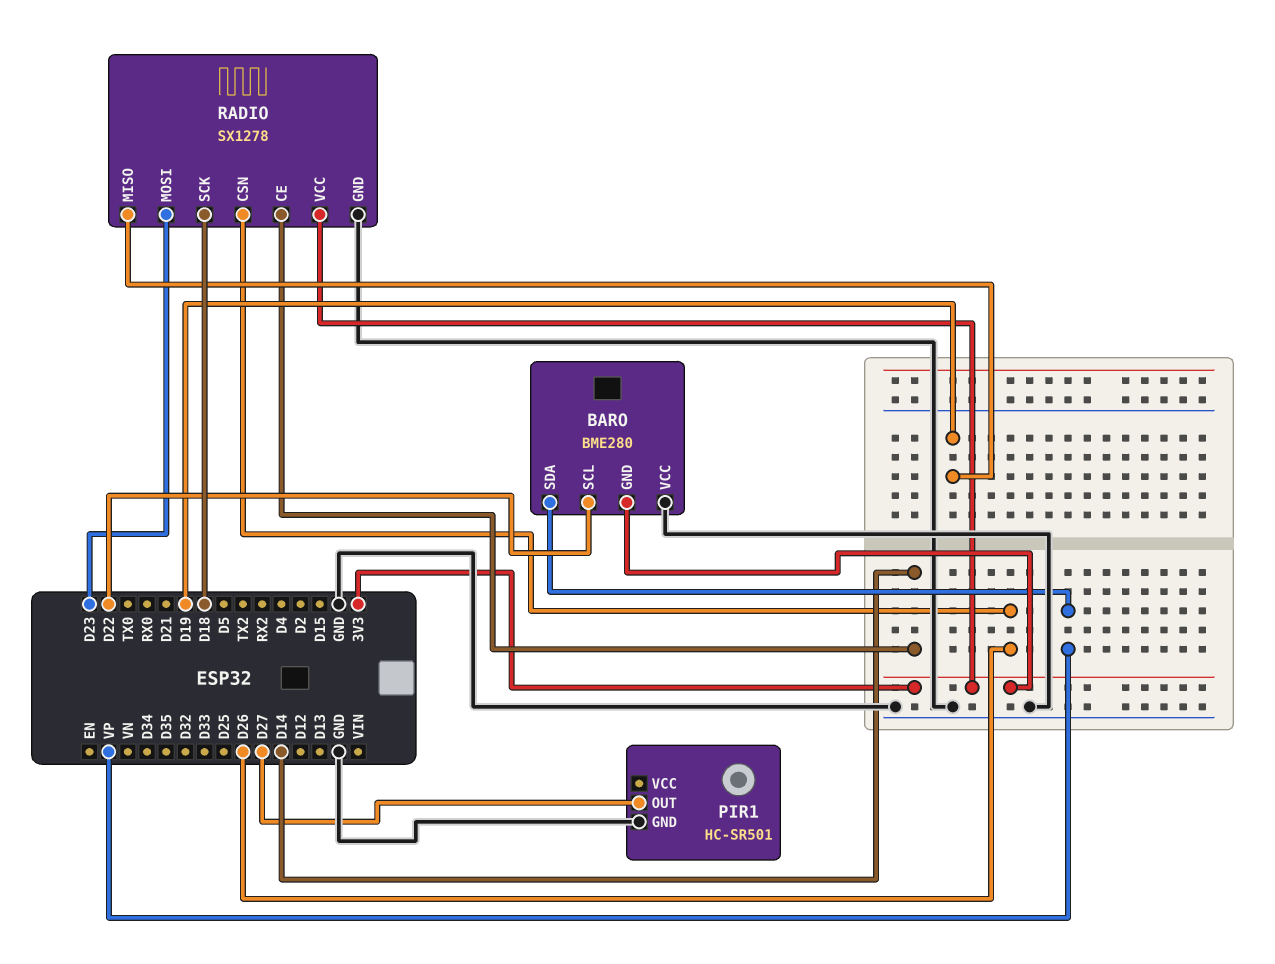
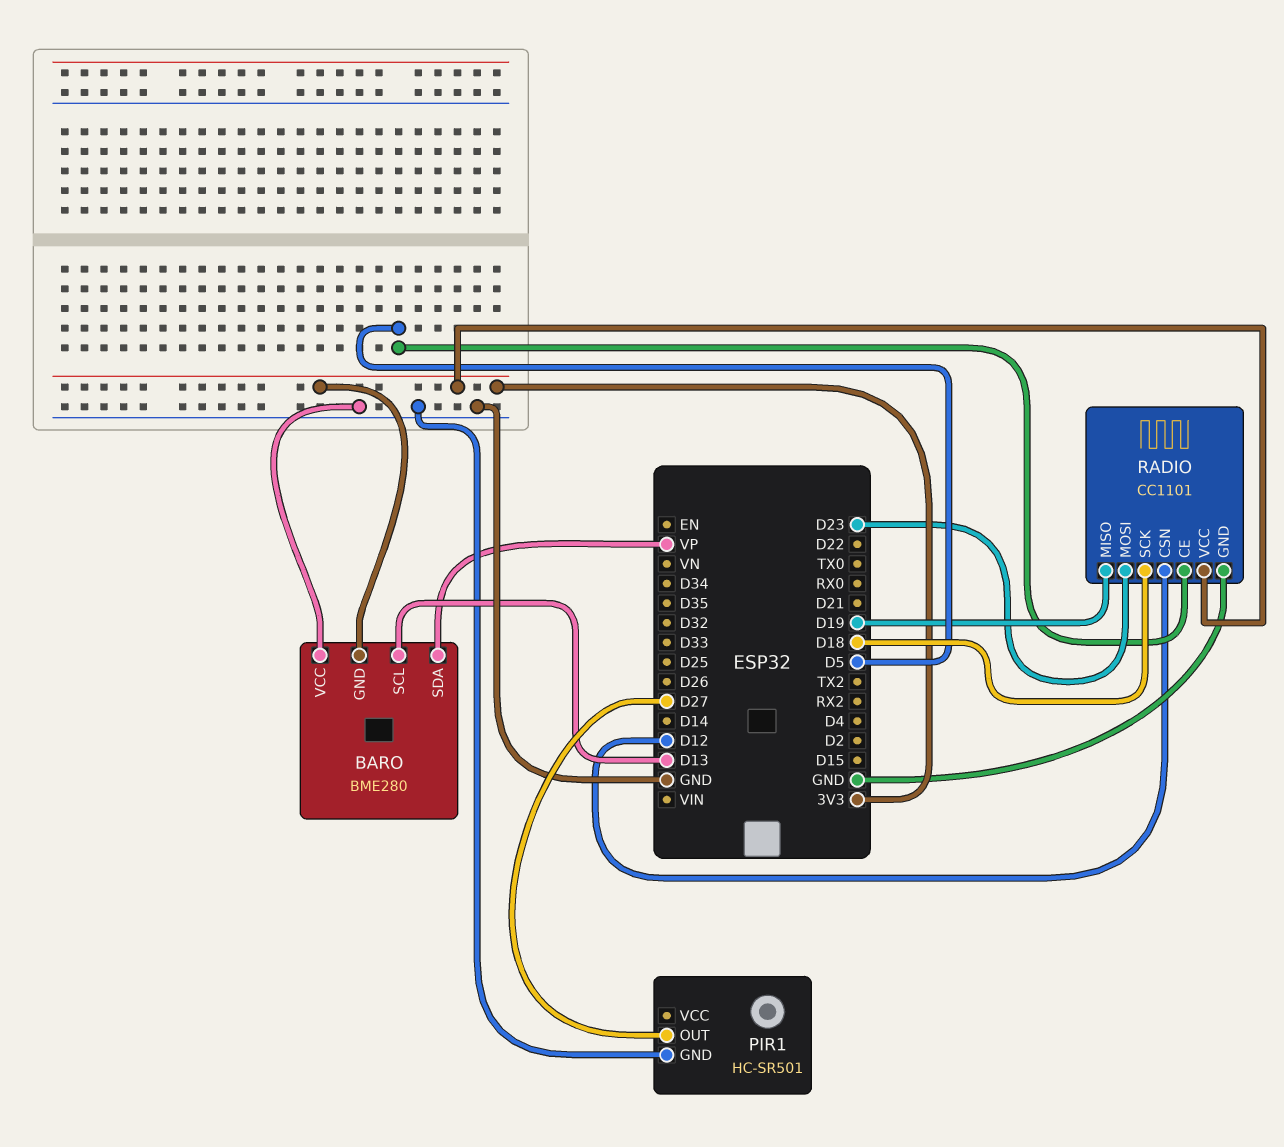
BARO pin SCL: D22 -> D13
RADIO: SX1278 -> CC1101
RADIO pin CE: D14 -> D5
RADIO pin CSN: D26 -> D12

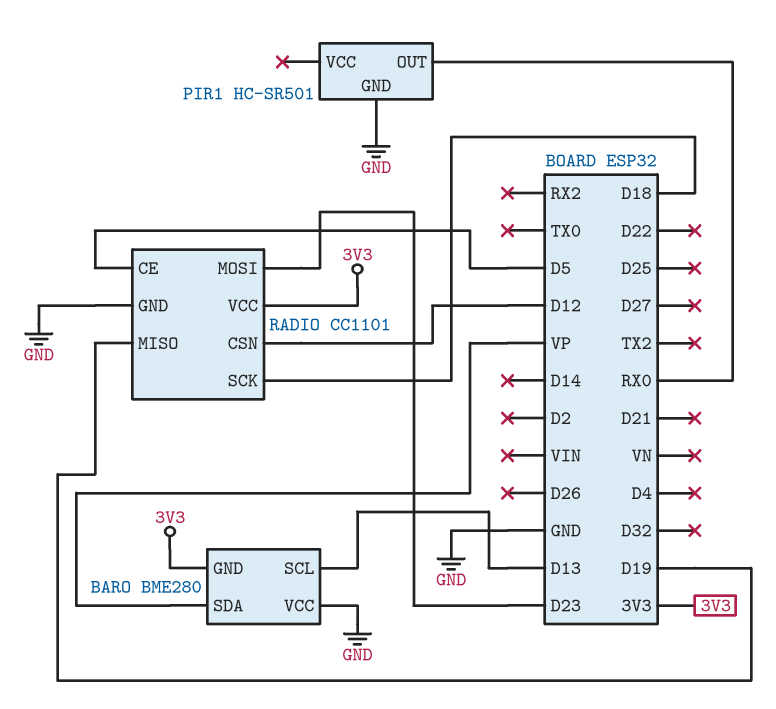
PIR1 pin OUT: D27 -> RX0

